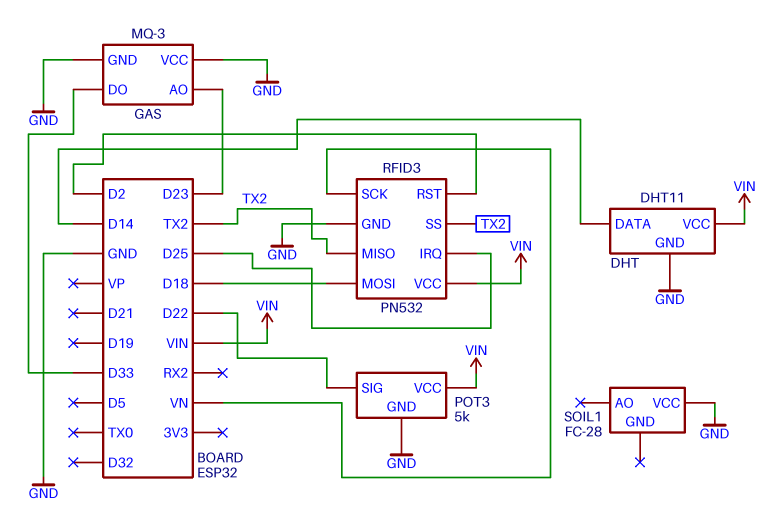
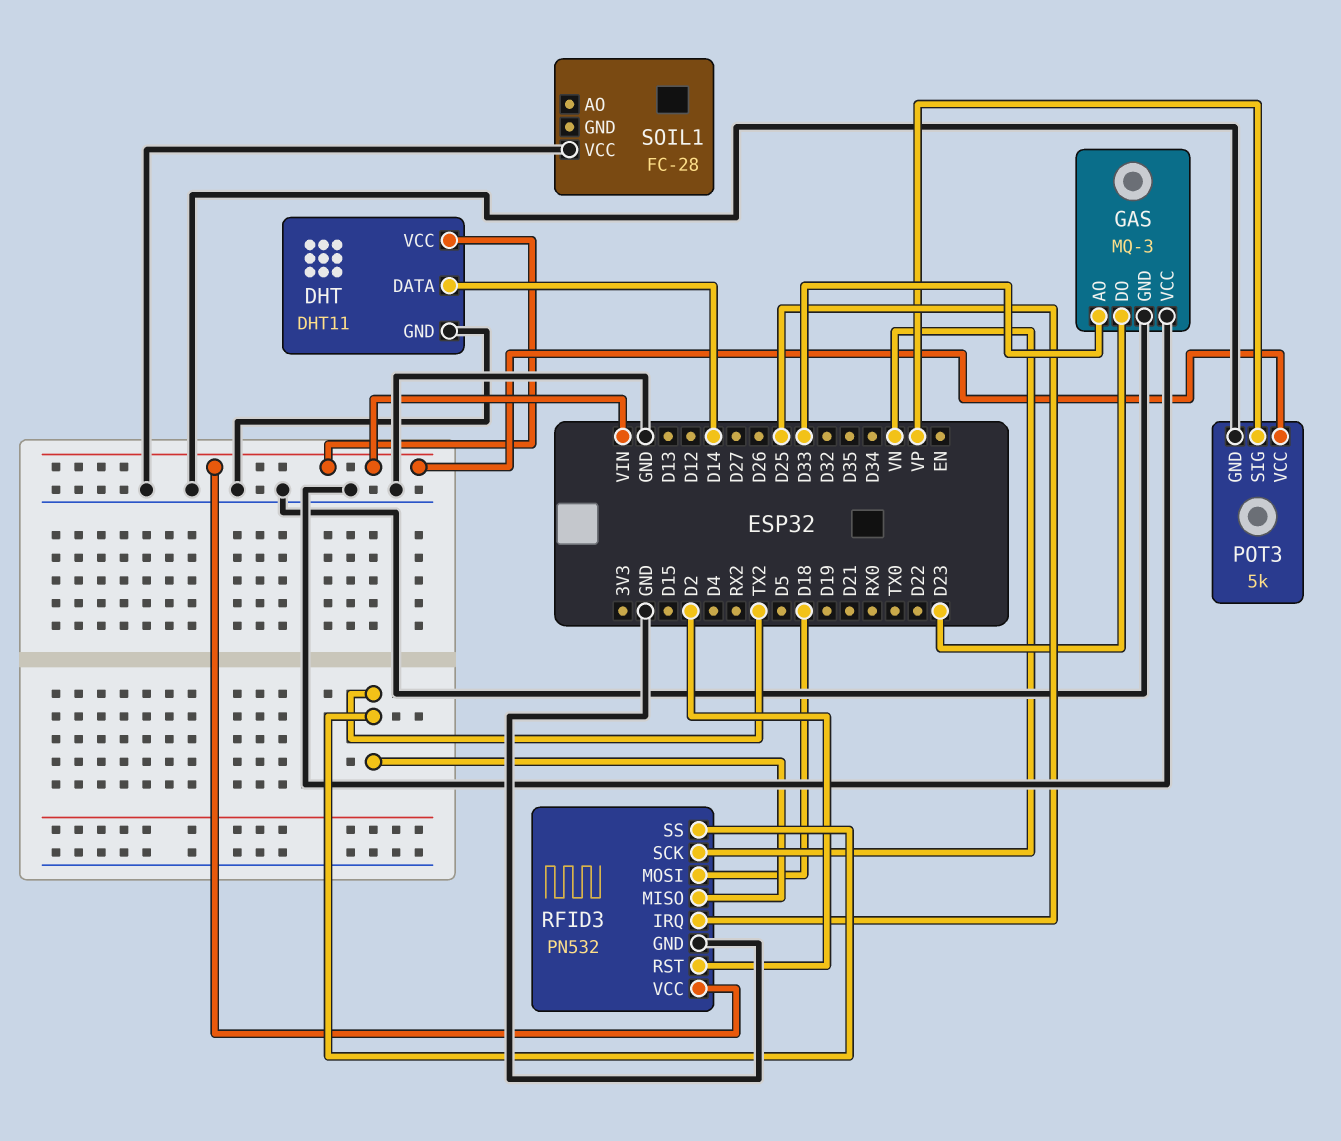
GAS pin AO: D23 -> D33
GAS pin DO: D33 -> D23
POT3 pin SIG: D22 -> VP

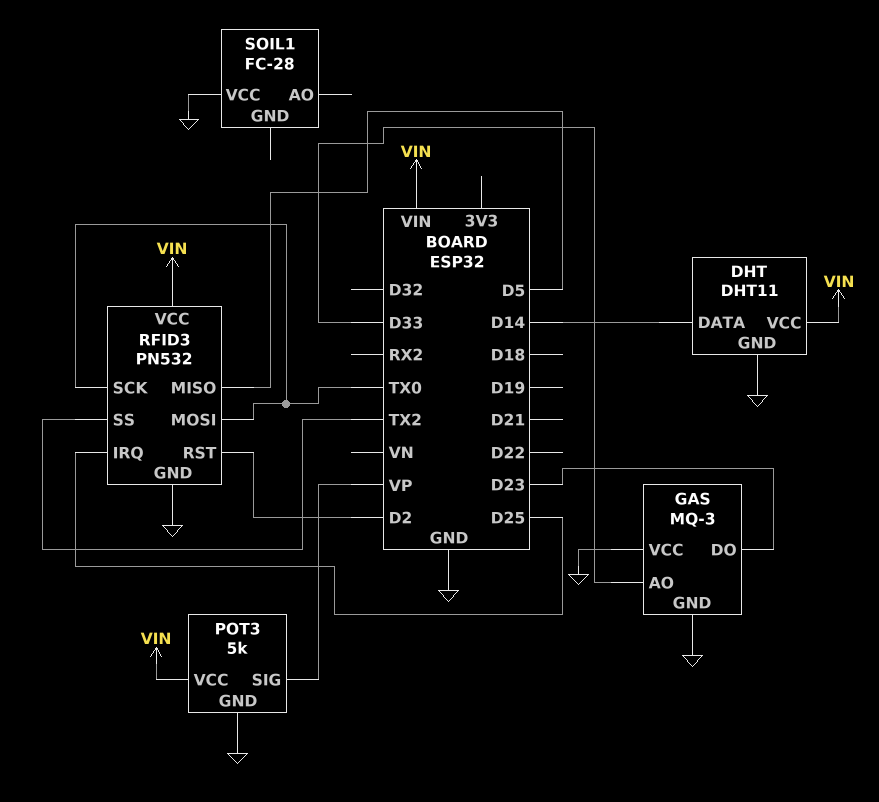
RFID3 pin MISO: TX2 -> D5
RFID3 pin MOSI: D18 -> TX0
RFID3 pin SCK: VN -> TX0

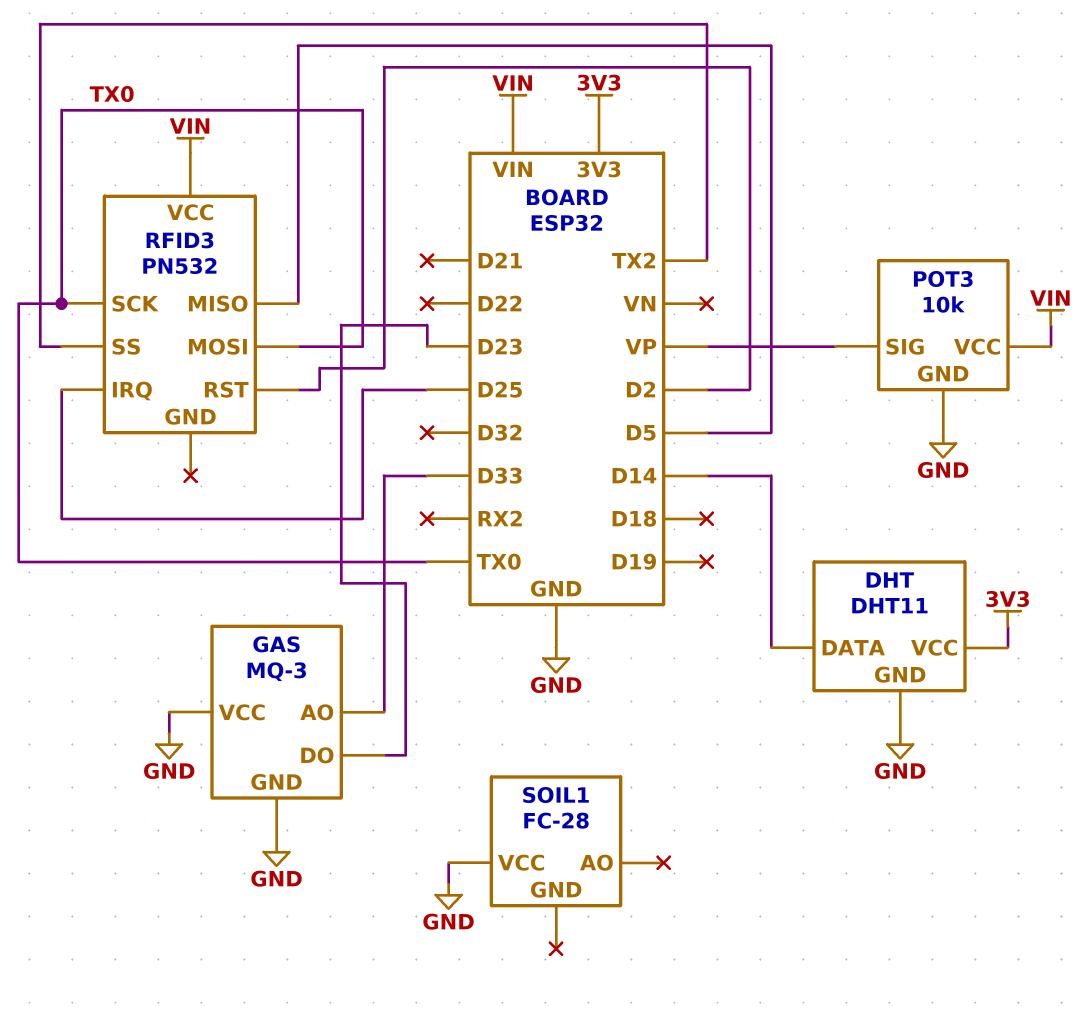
DHT pin VCC: VIN -> 3V3
POT3: 5k -> 10k
RFID3 pin GND: GND -> none

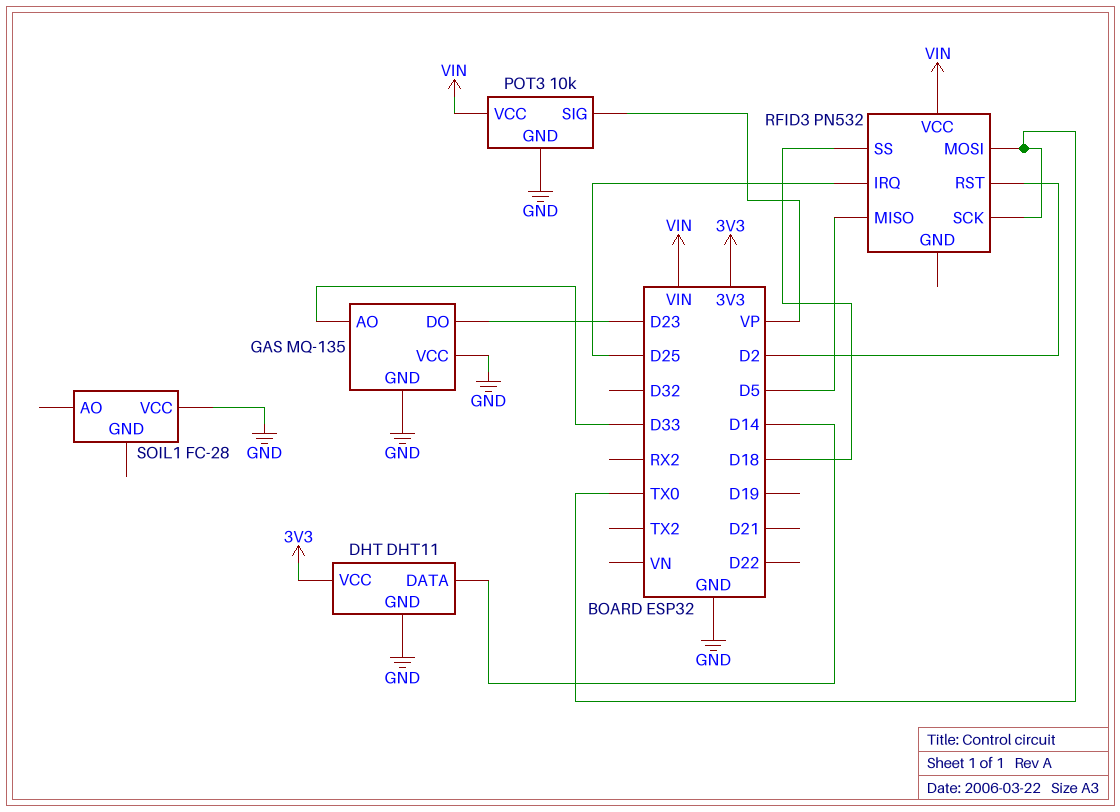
GAS: MQ-3 -> MQ-135
RFID3 pin SS: TX2 -> D18

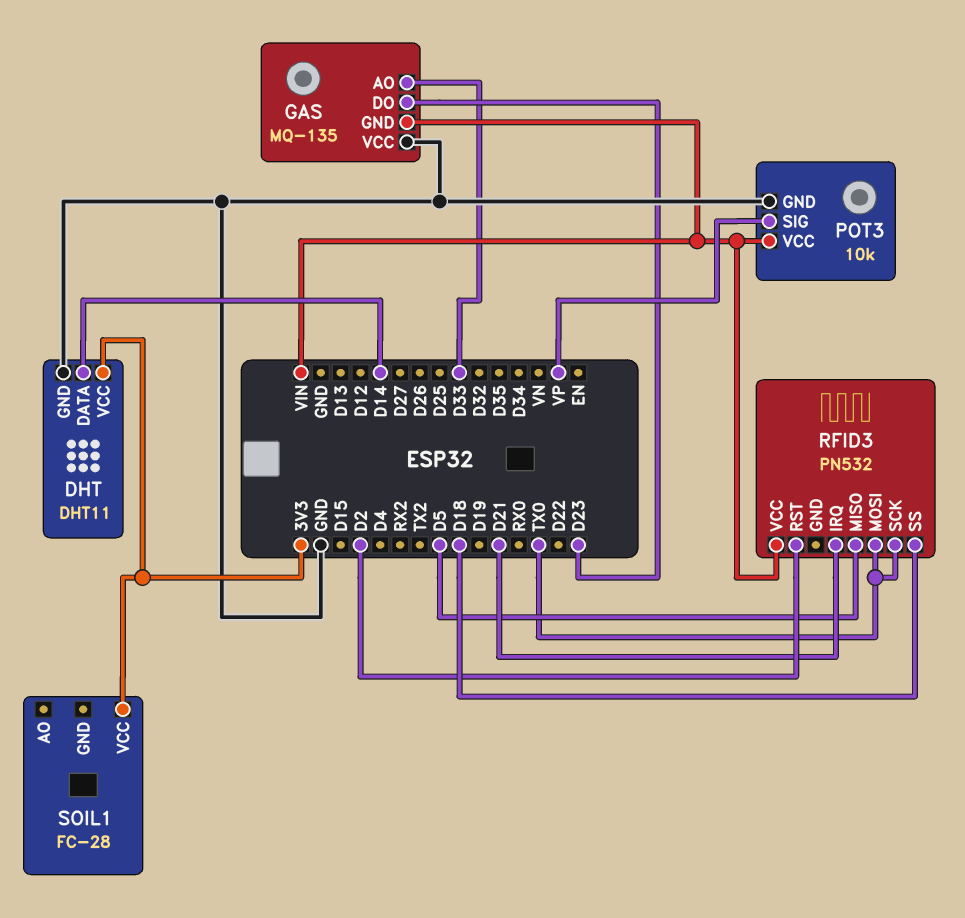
GAS pin GND: GND -> VIN
RFID3 pin IRQ: D25 -> D21
SOIL1 pin VCC: GND -> 3V3

